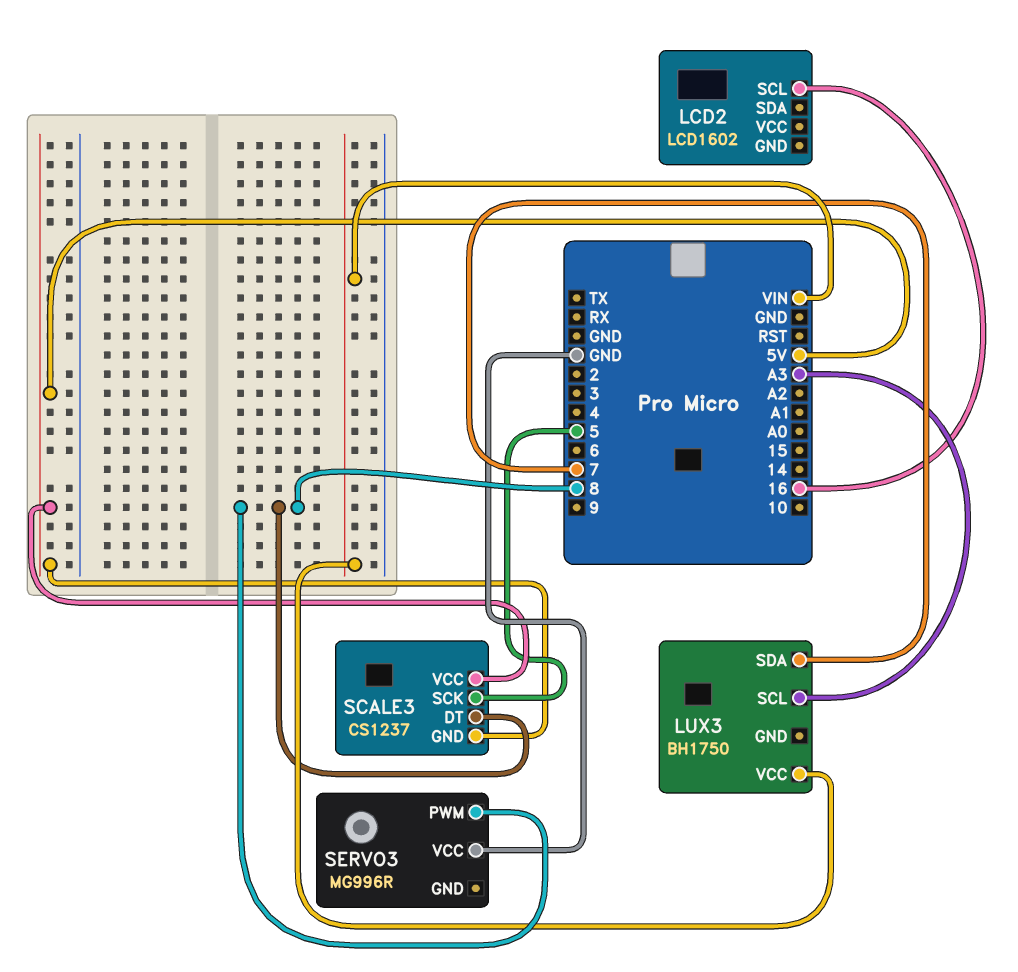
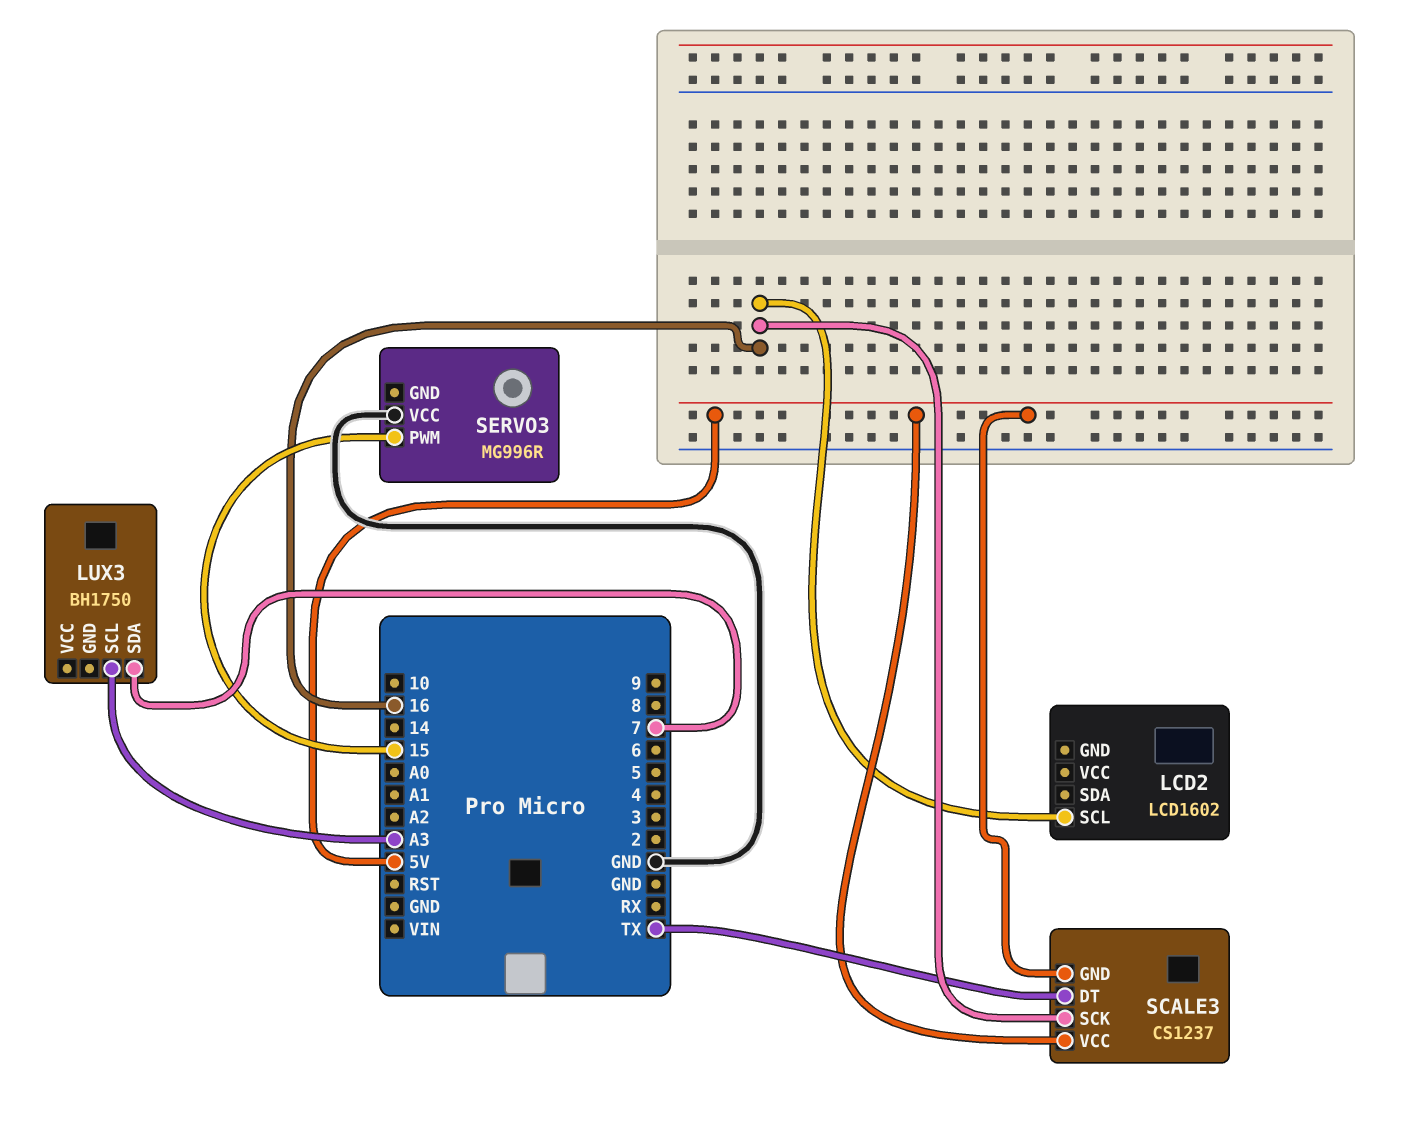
LUX3 pin VCC: VIN -> none
SCALE3 pin DT: 8 -> TX
SCALE3 pin SCK: 5 -> 16
SERVO3 pin PWM: 8 -> 15

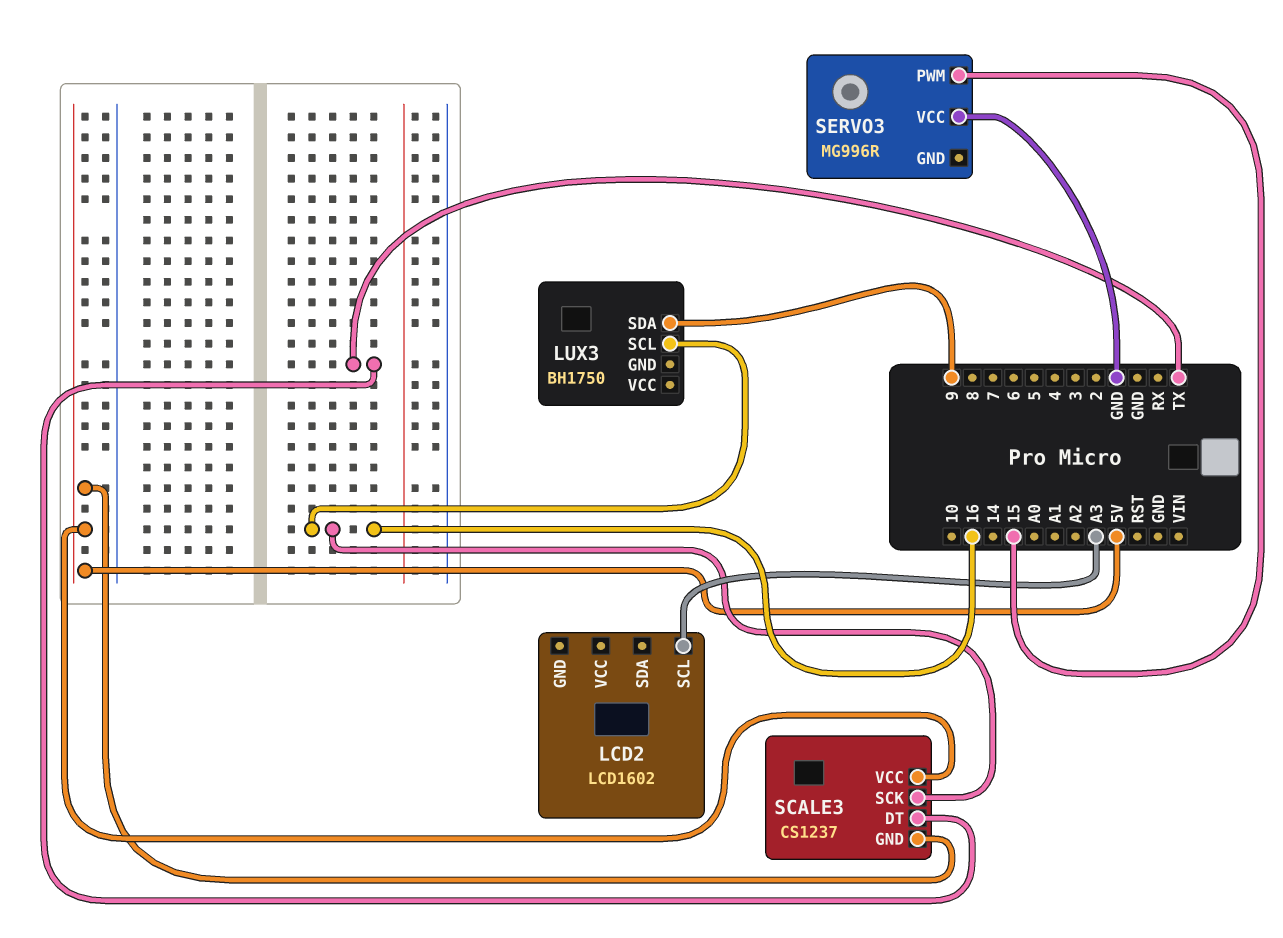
LCD2 pin SCL: 16 -> A3
LUX3 pin SCL: A3 -> 16
LUX3 pin SDA: 7 -> 9

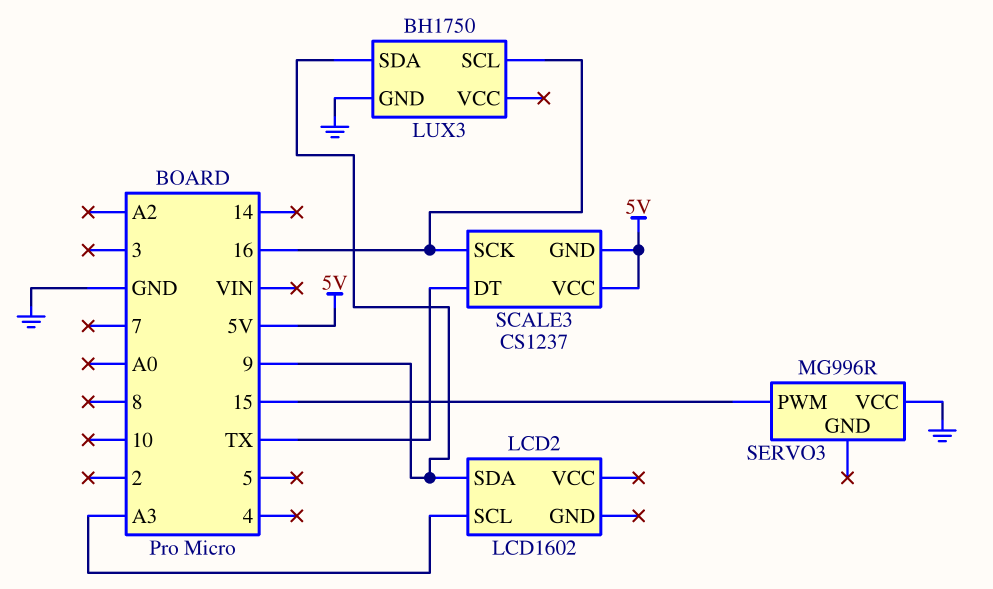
LCD2 pin SDA: none -> 9
LUX3 pin GND: none -> GND

